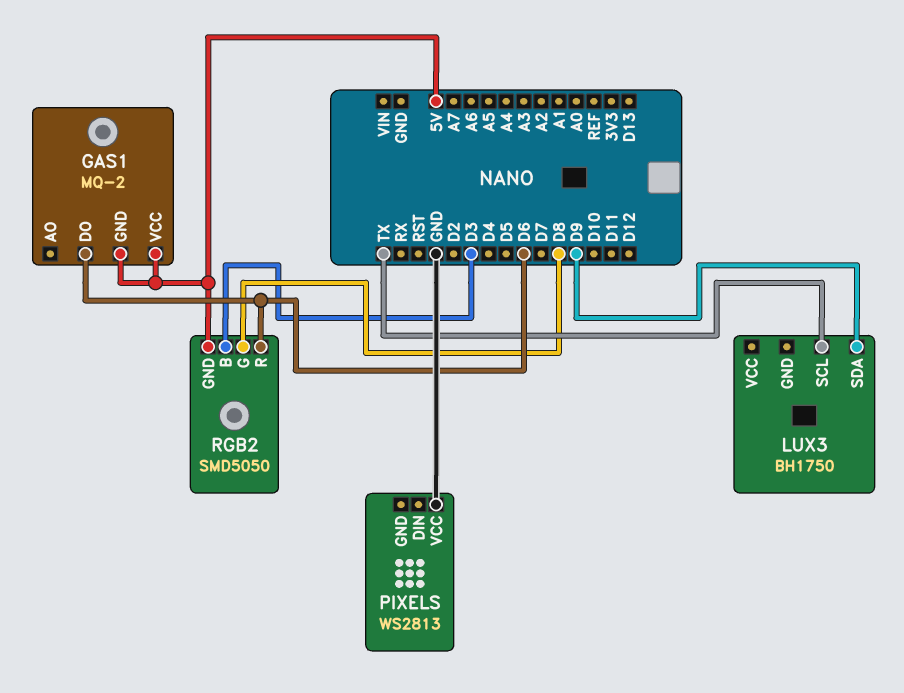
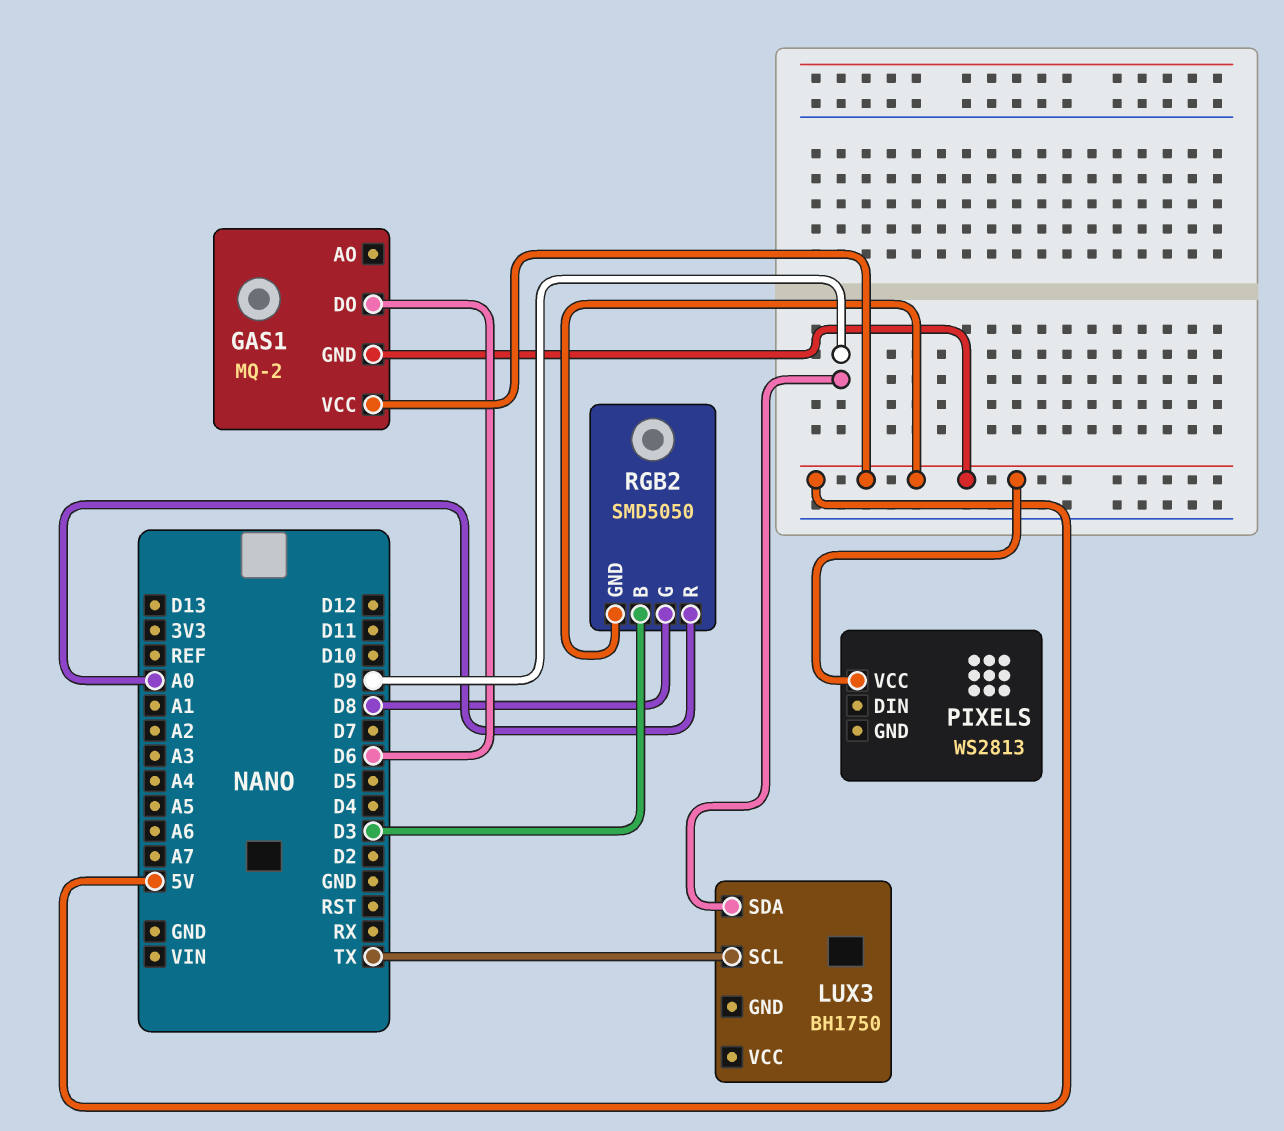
PIXELS pin VCC: GND -> 5V
RGB2 pin R: D6 -> A0

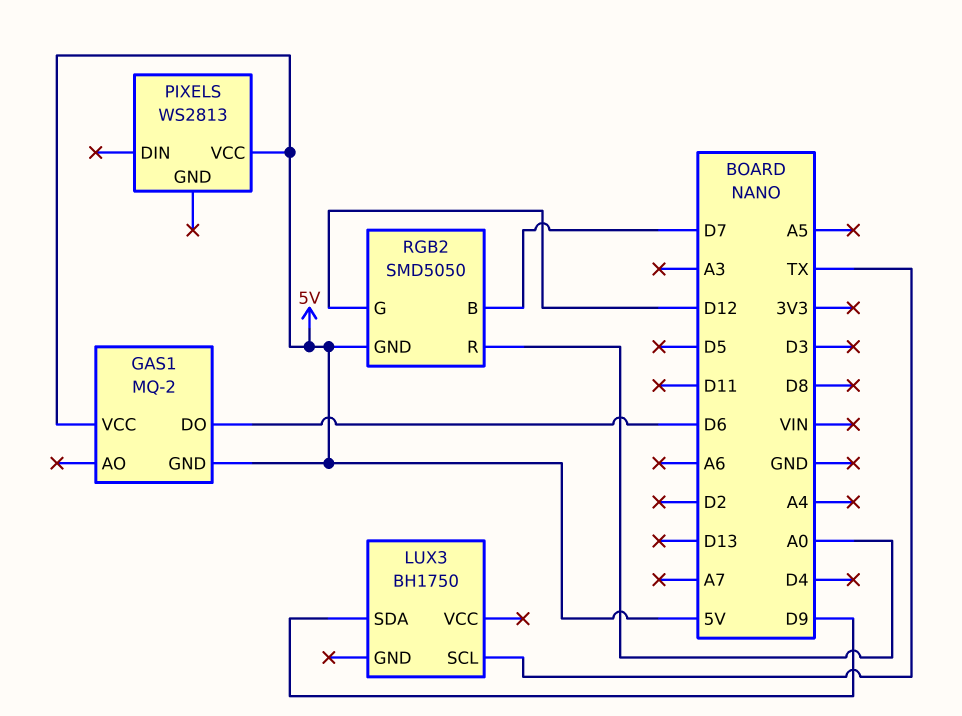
RGB2 pin B: D3 -> D7
RGB2 pin G: D8 -> D12

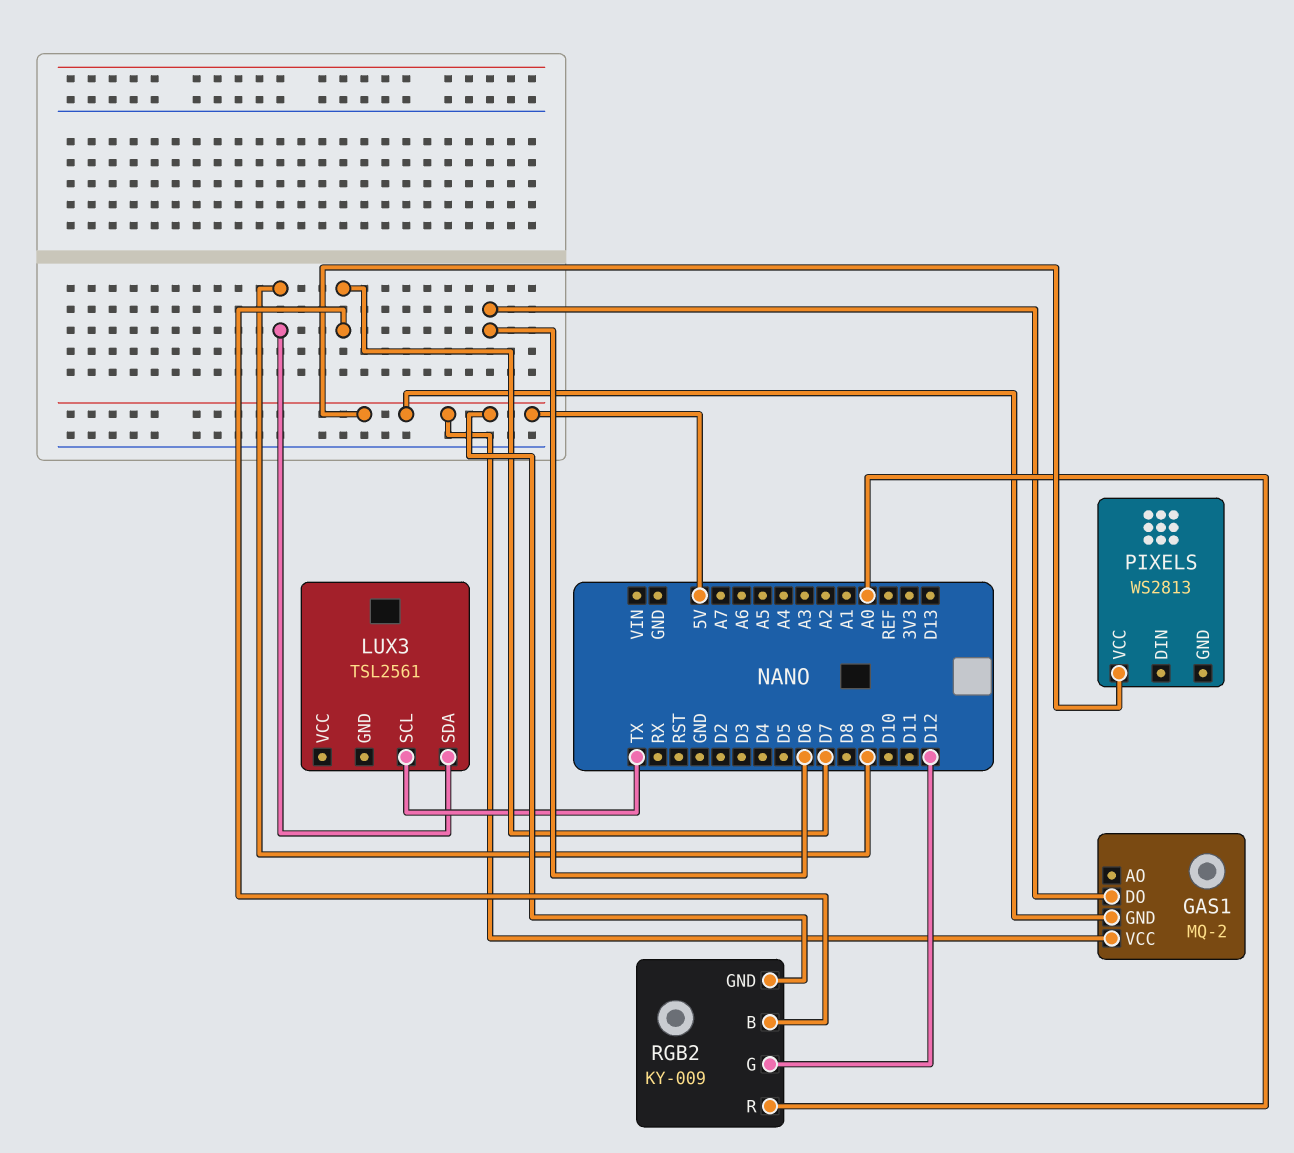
LUX3: BH1750 -> TSL2561
RGB2: SMD5050 -> KY-009

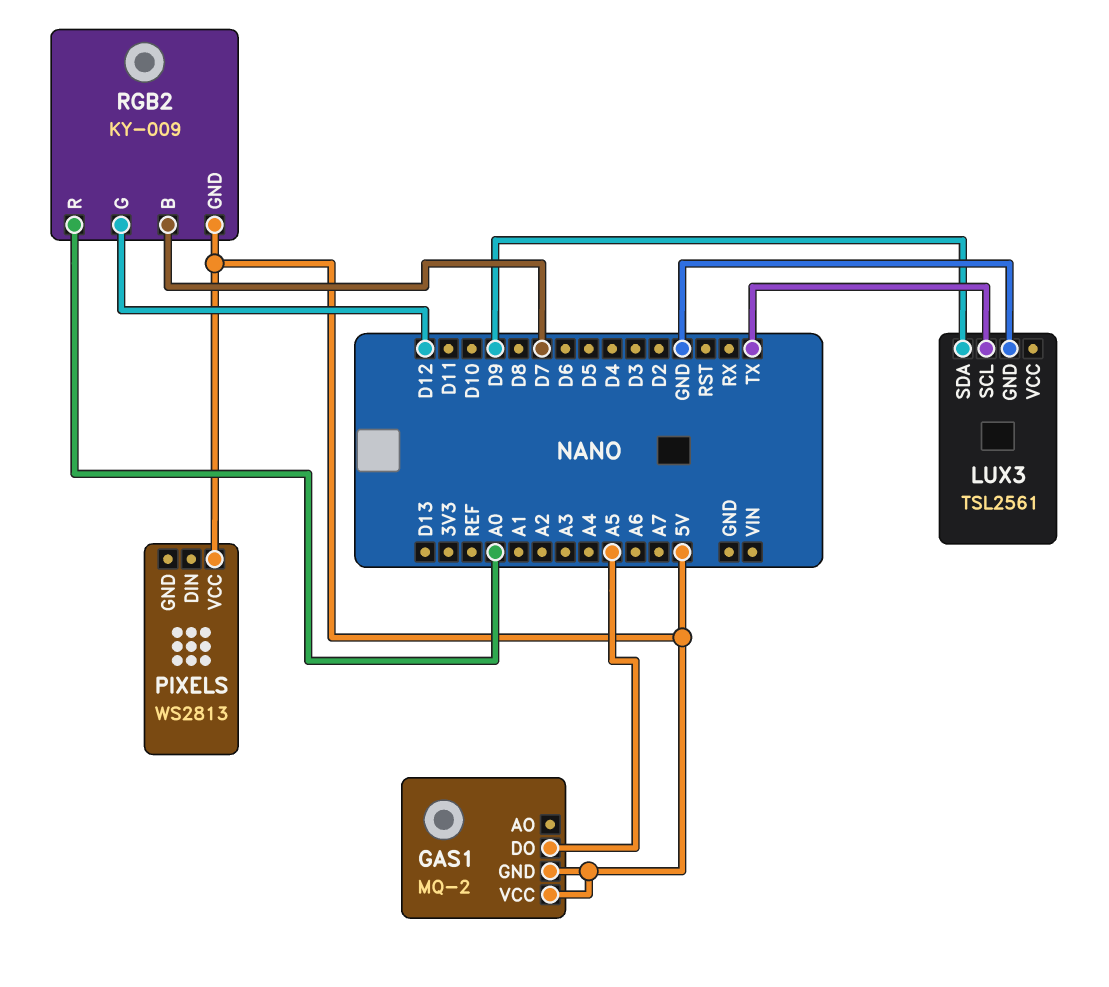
GAS1 pin DO: D6 -> A5
LUX3 pin GND: none -> GND

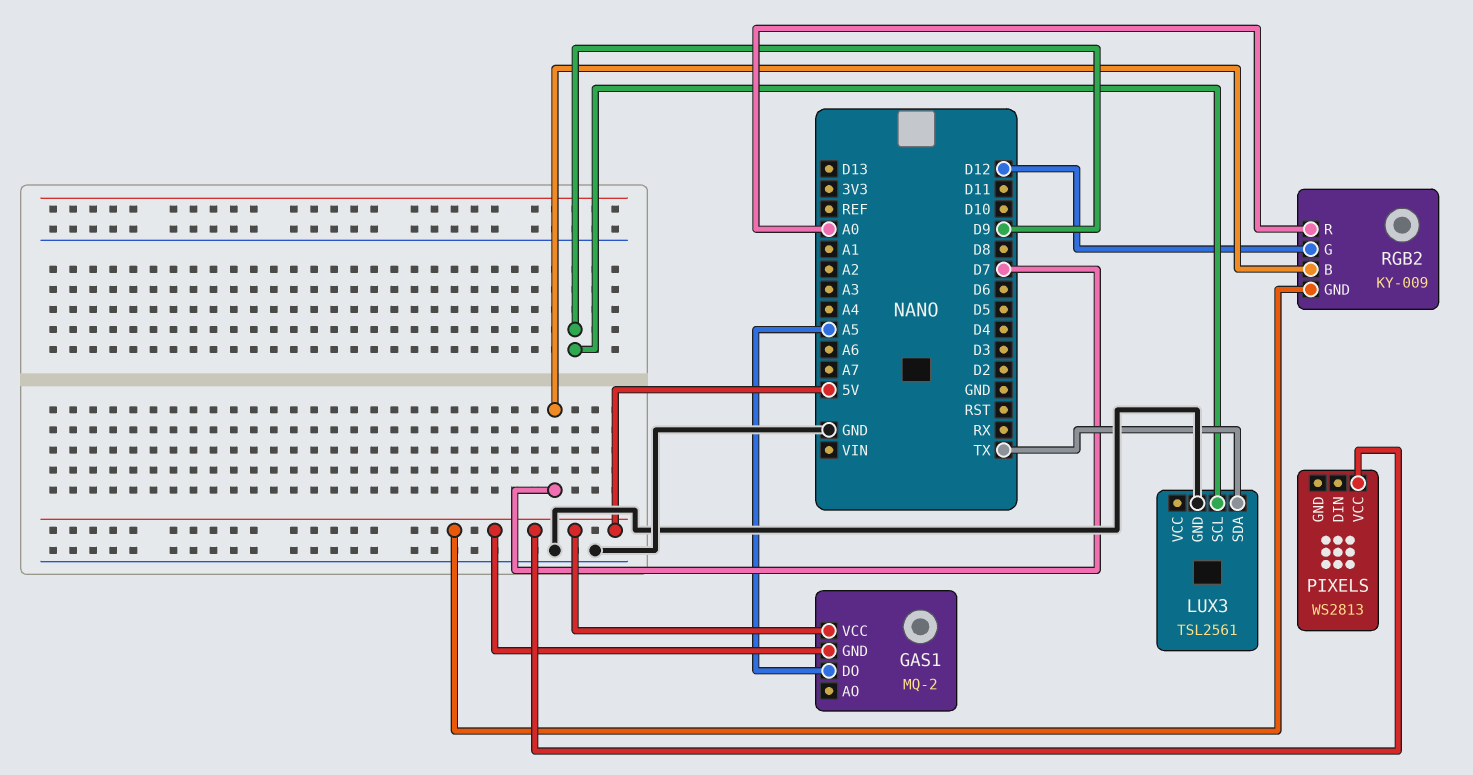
LUX3 pin SCL: TX -> D9
LUX3 pin SDA: D9 -> TX

